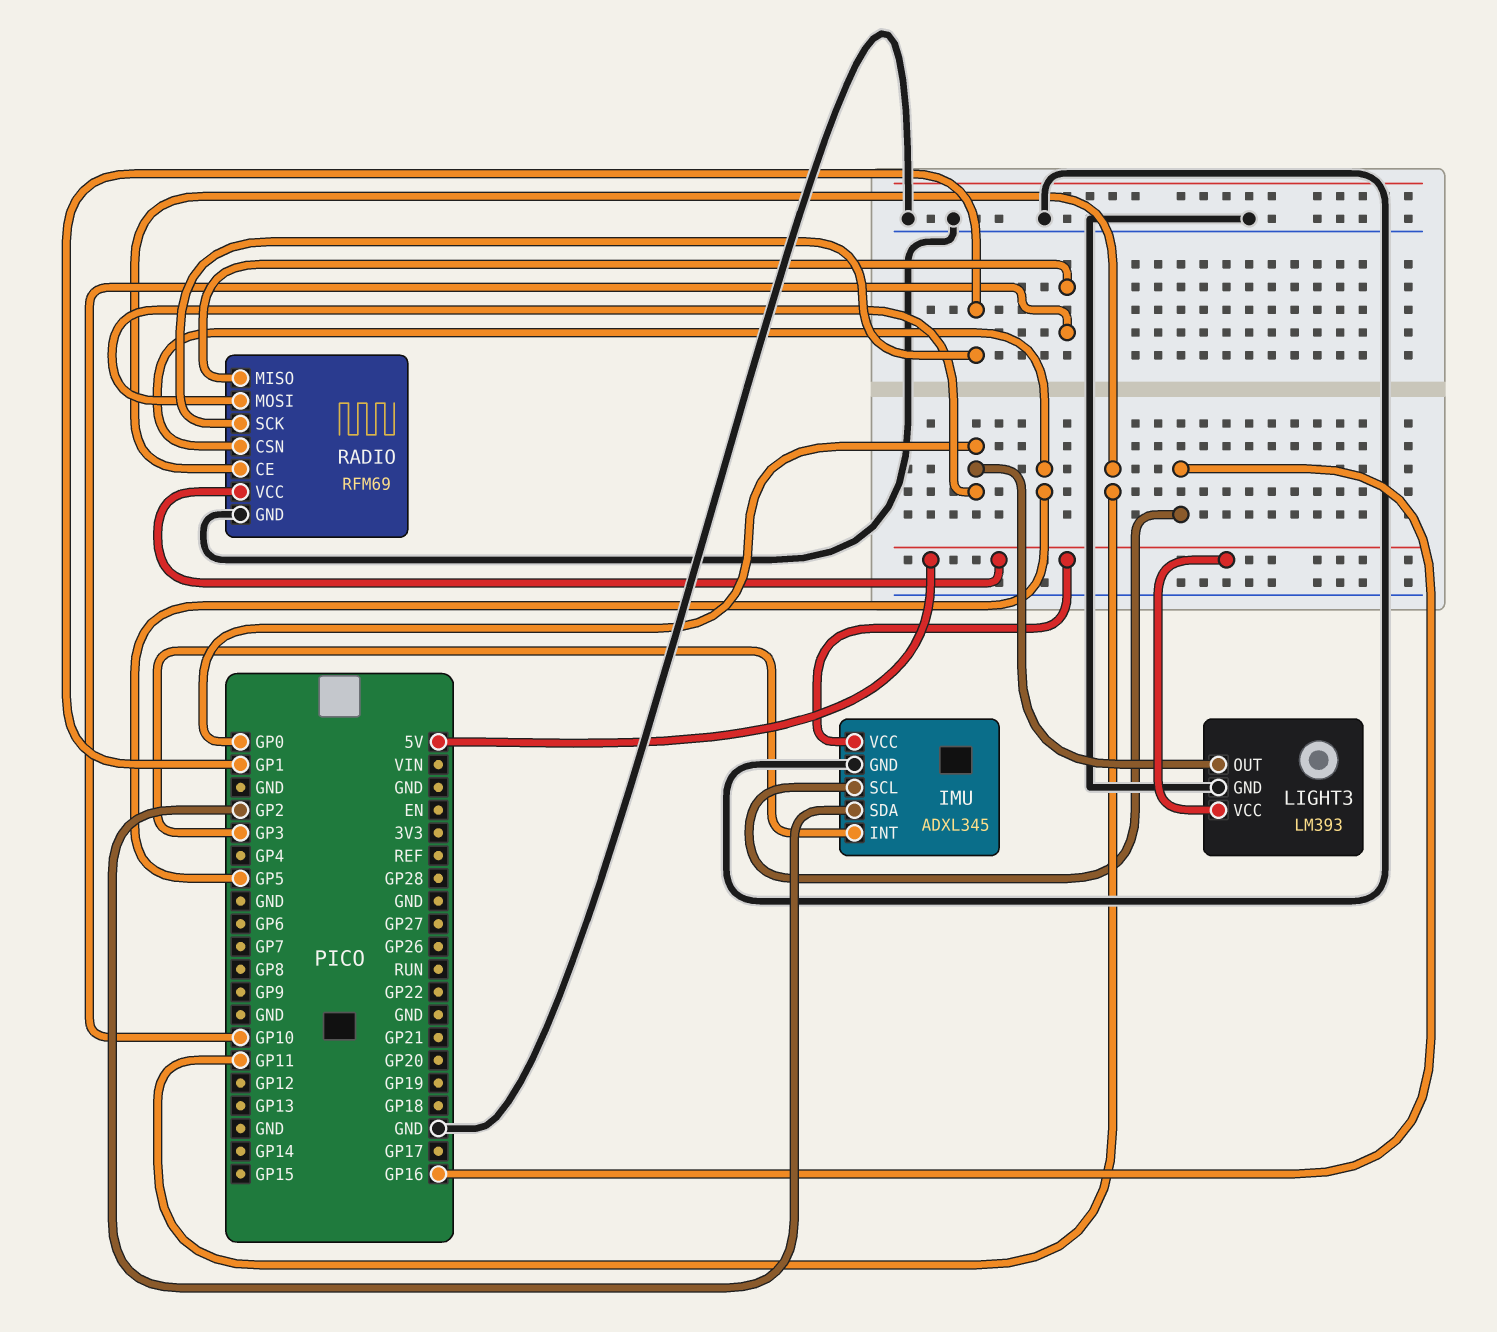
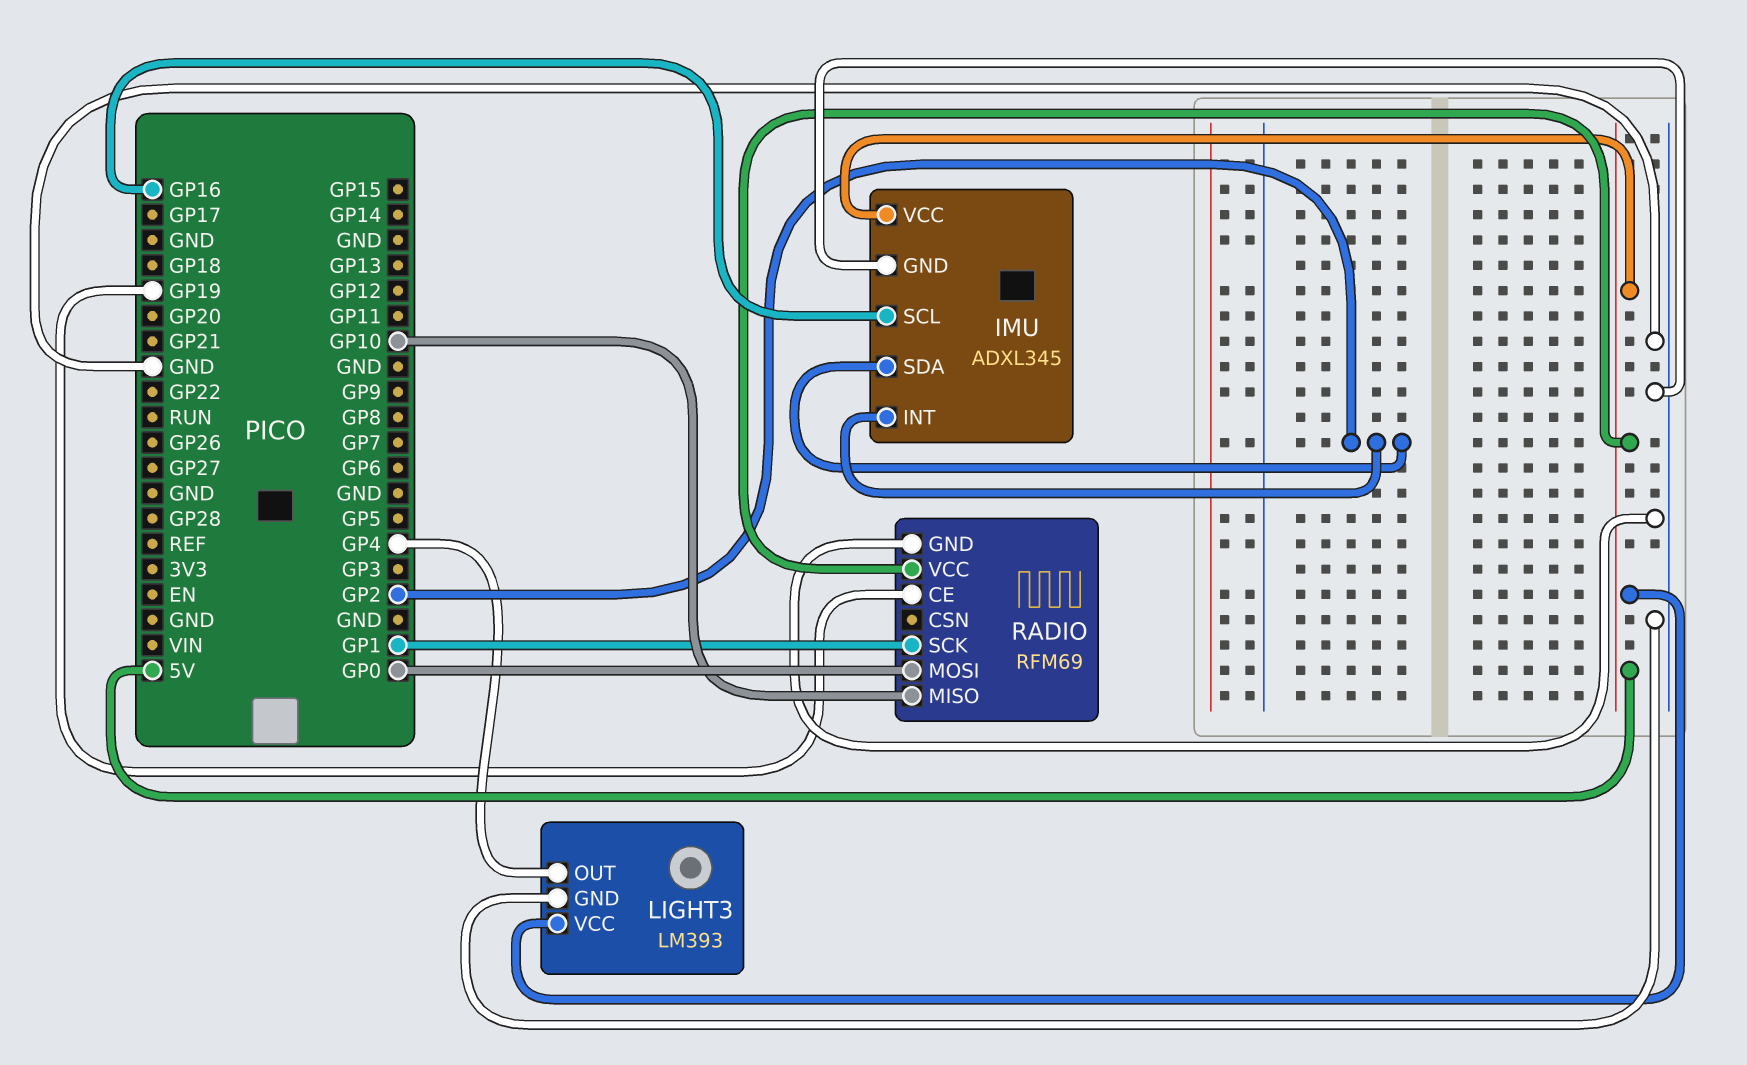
IMU pin INT: GP3 -> GP2
LIGHT3 pin OUT: GP0 -> GP4
RADIO pin CE: GP11 -> GP19
RADIO pin CSN: GP5 -> none

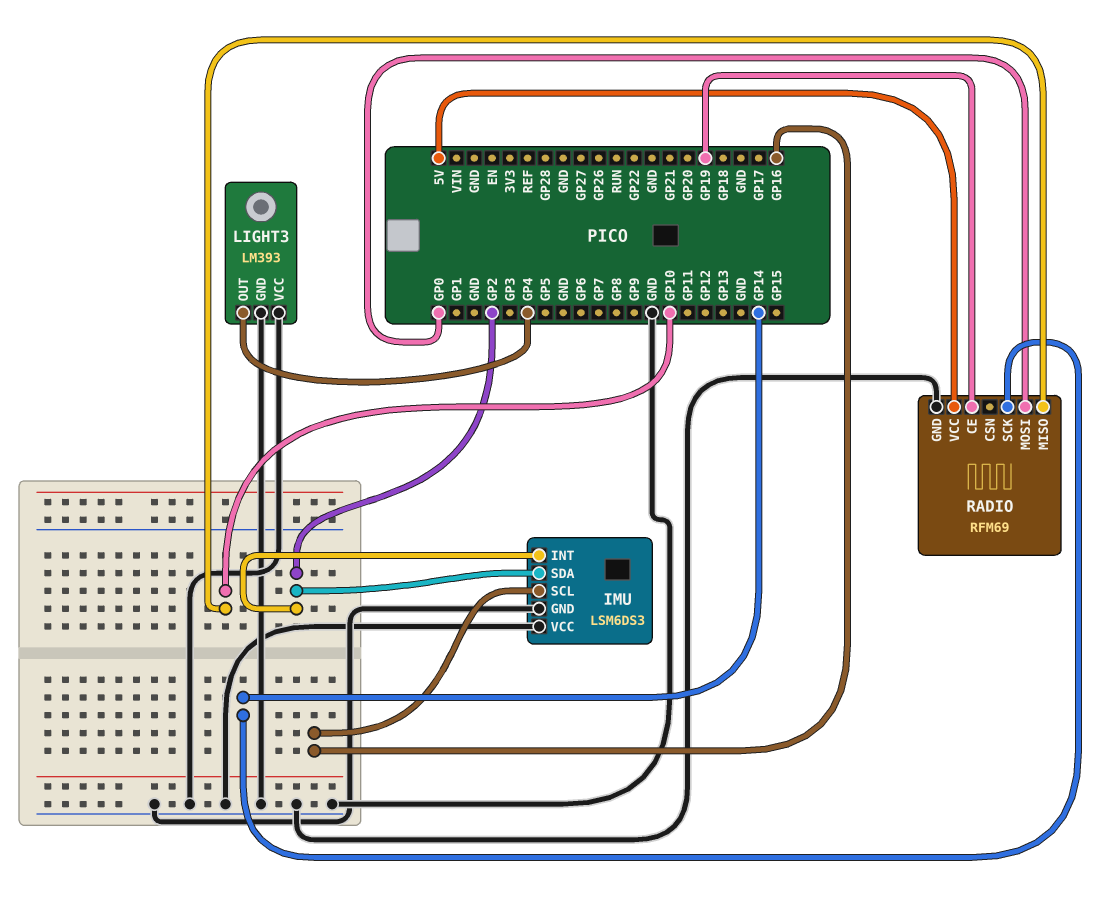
IMU: ADXL345 -> LSM6DS3
IMU pin VCC: 5V -> GND
LIGHT3 pin VCC: 5V -> GND
RADIO pin SCK: GP1 -> GP14

